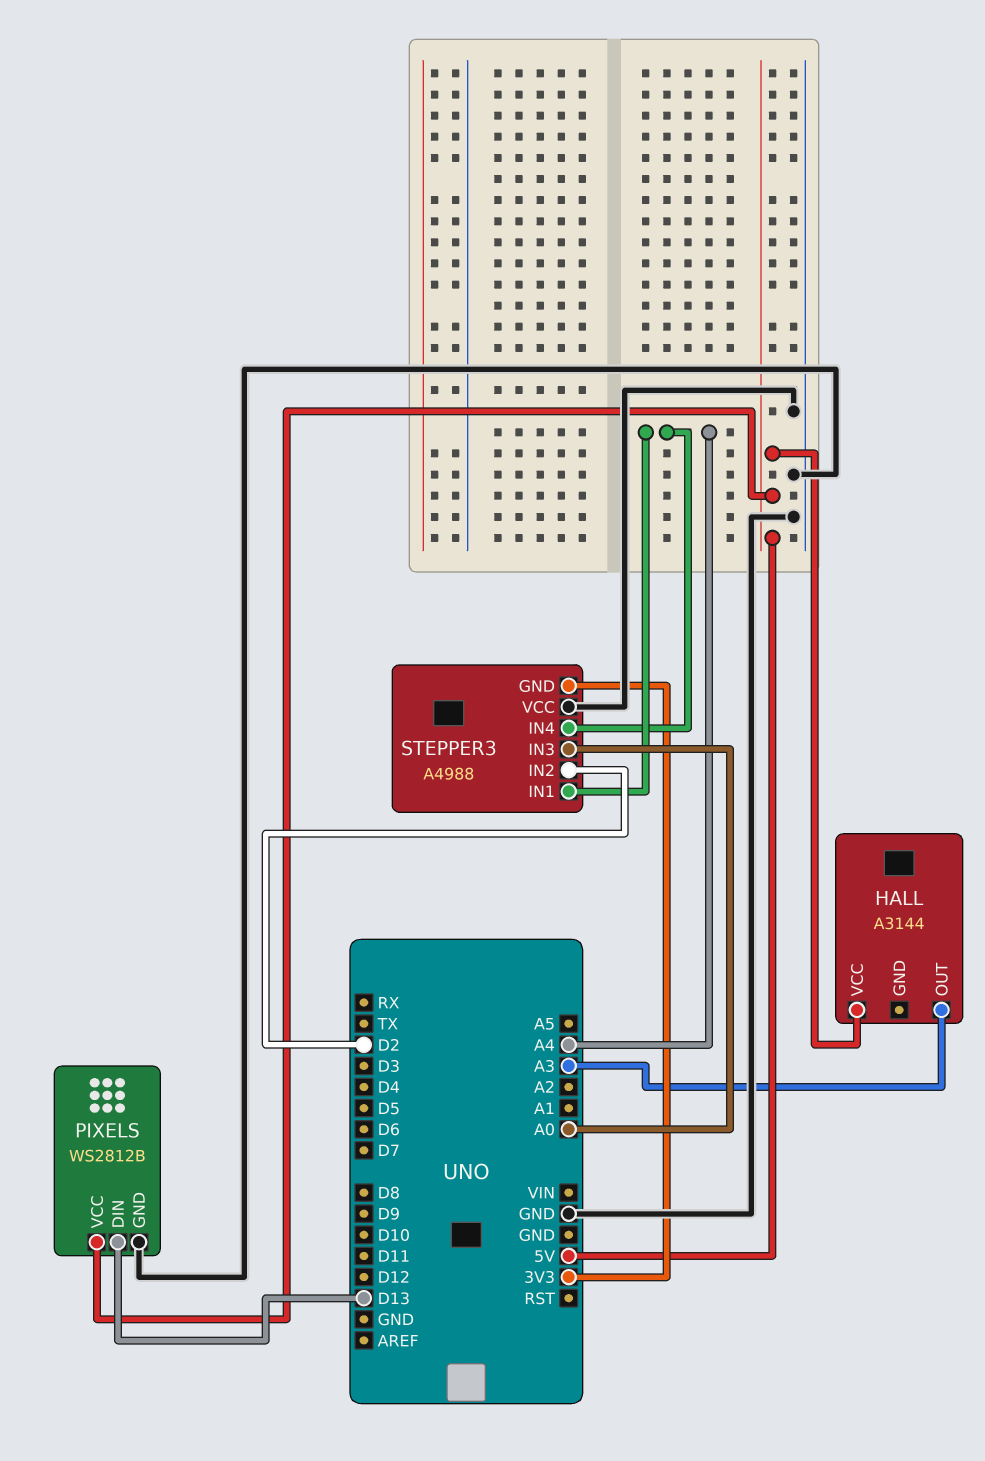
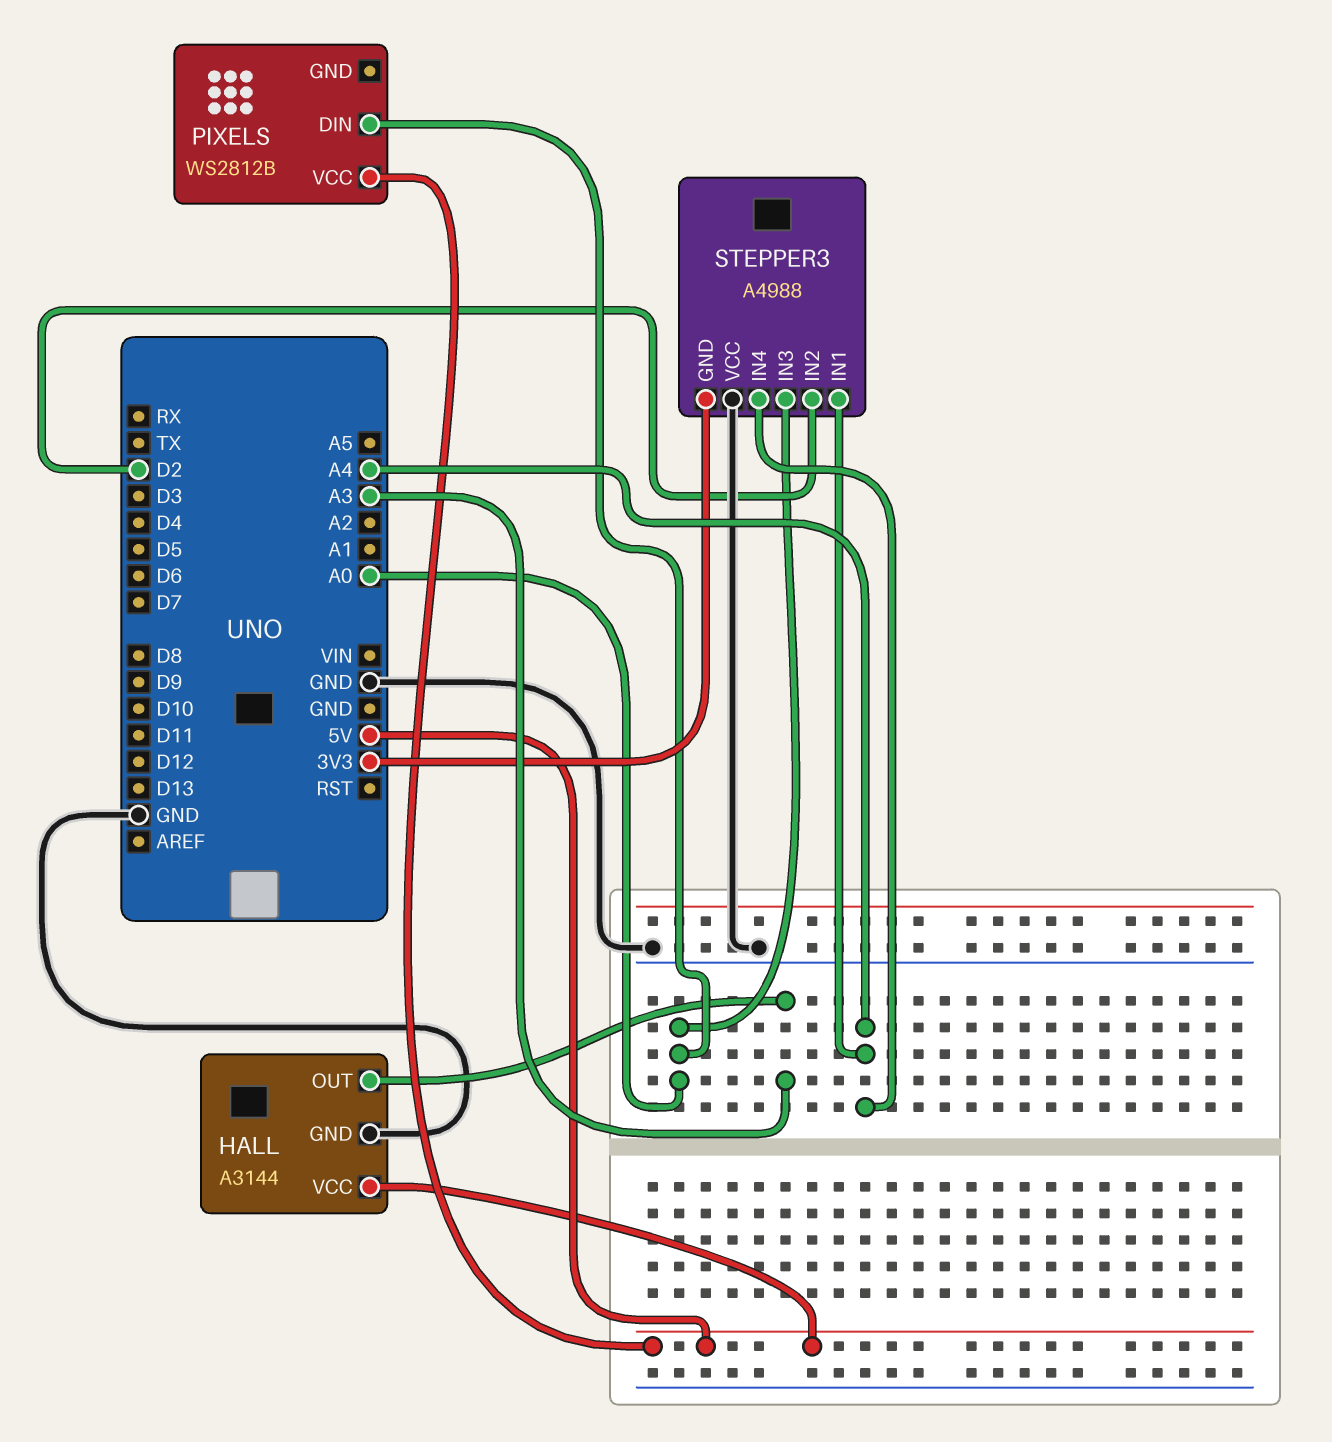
HALL pin GND: none -> GND
PIXELS pin DIN: D13 -> A0
PIXELS pin GND: GND -> none

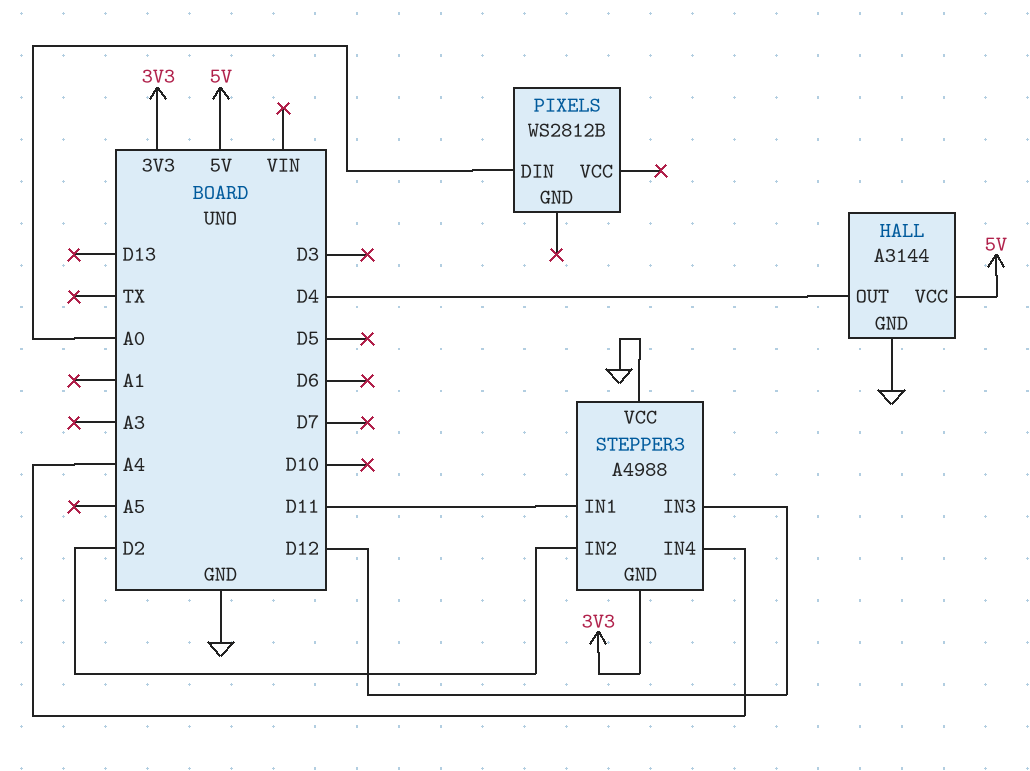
HALL pin OUT: A3 -> D4
PIXELS pin VCC: 5V -> none
STEPPER3 pin IN1: A4 -> D11
STEPPER3 pin IN3: A0 -> D12

